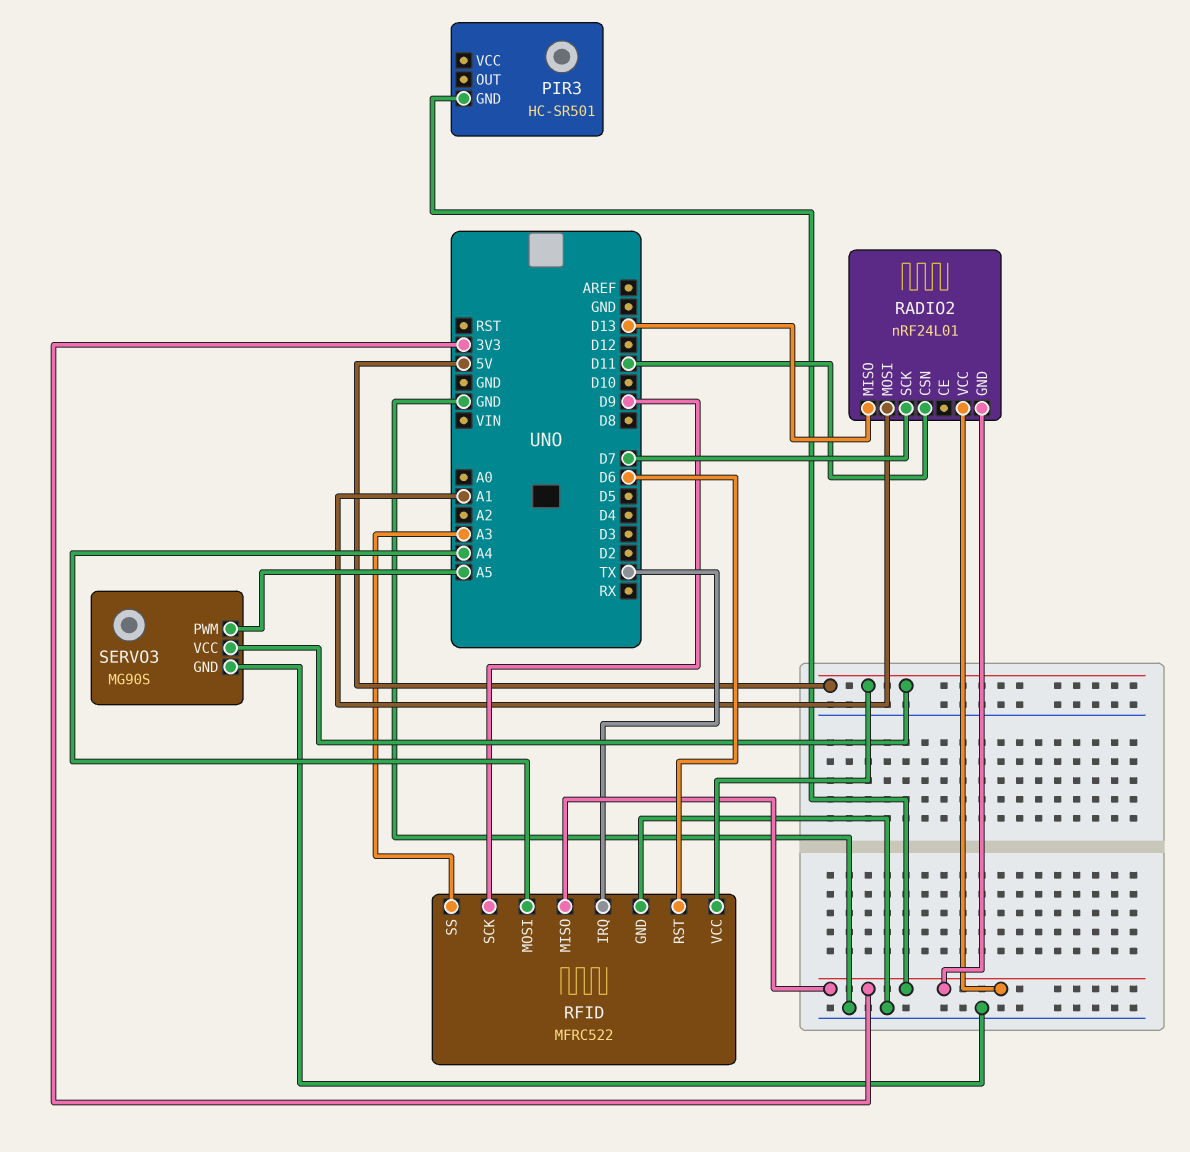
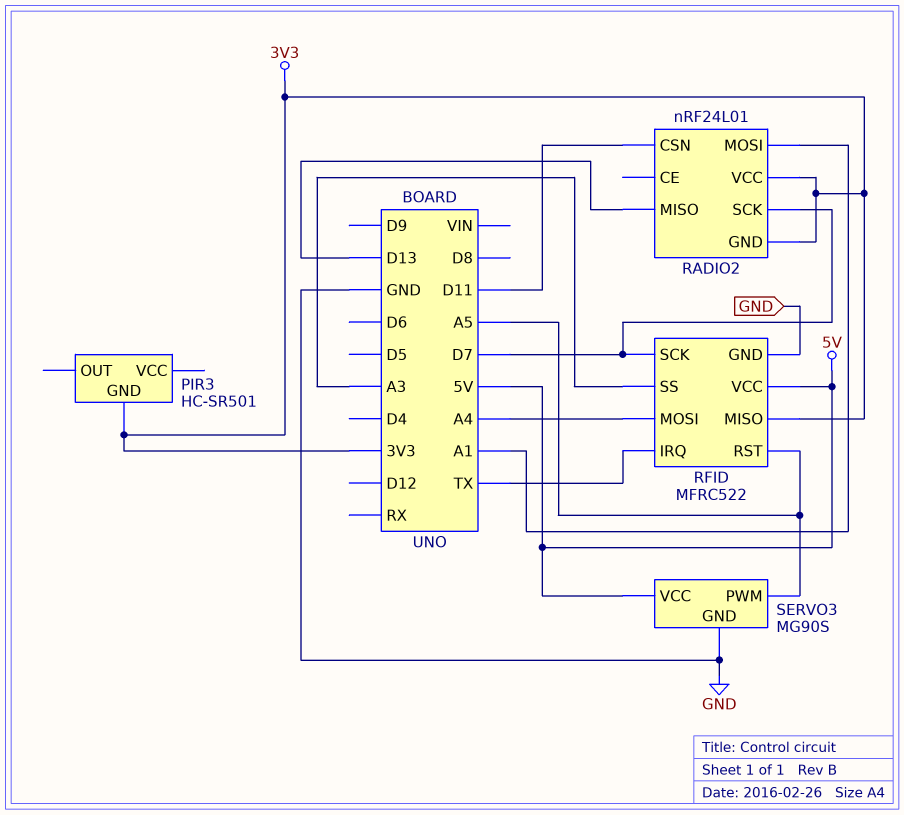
RFID pin RST: D6 -> A5
RFID pin SCK: D9 -> D7

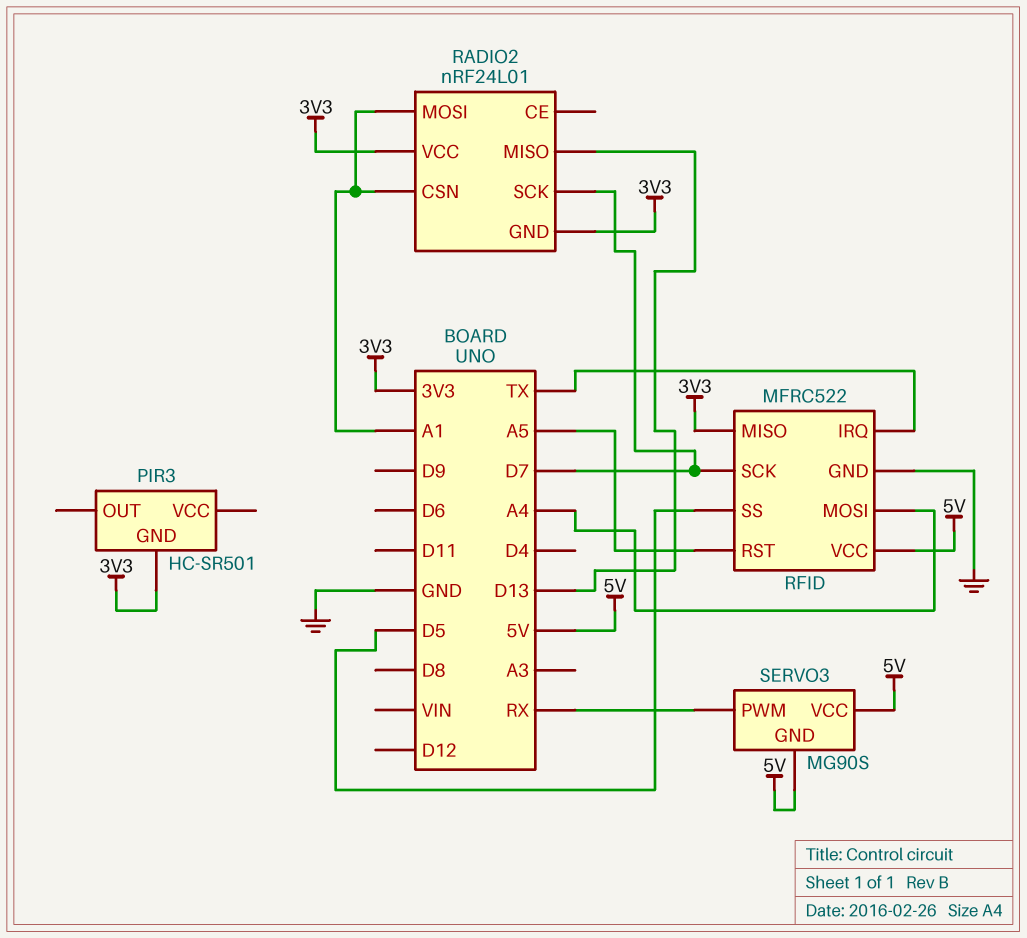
RADIO2 pin CSN: D11 -> A1
RFID pin SS: A3 -> D5
SERVO3 pin GND: GND -> 5V
SERVO3 pin PWM: A5 -> RX

